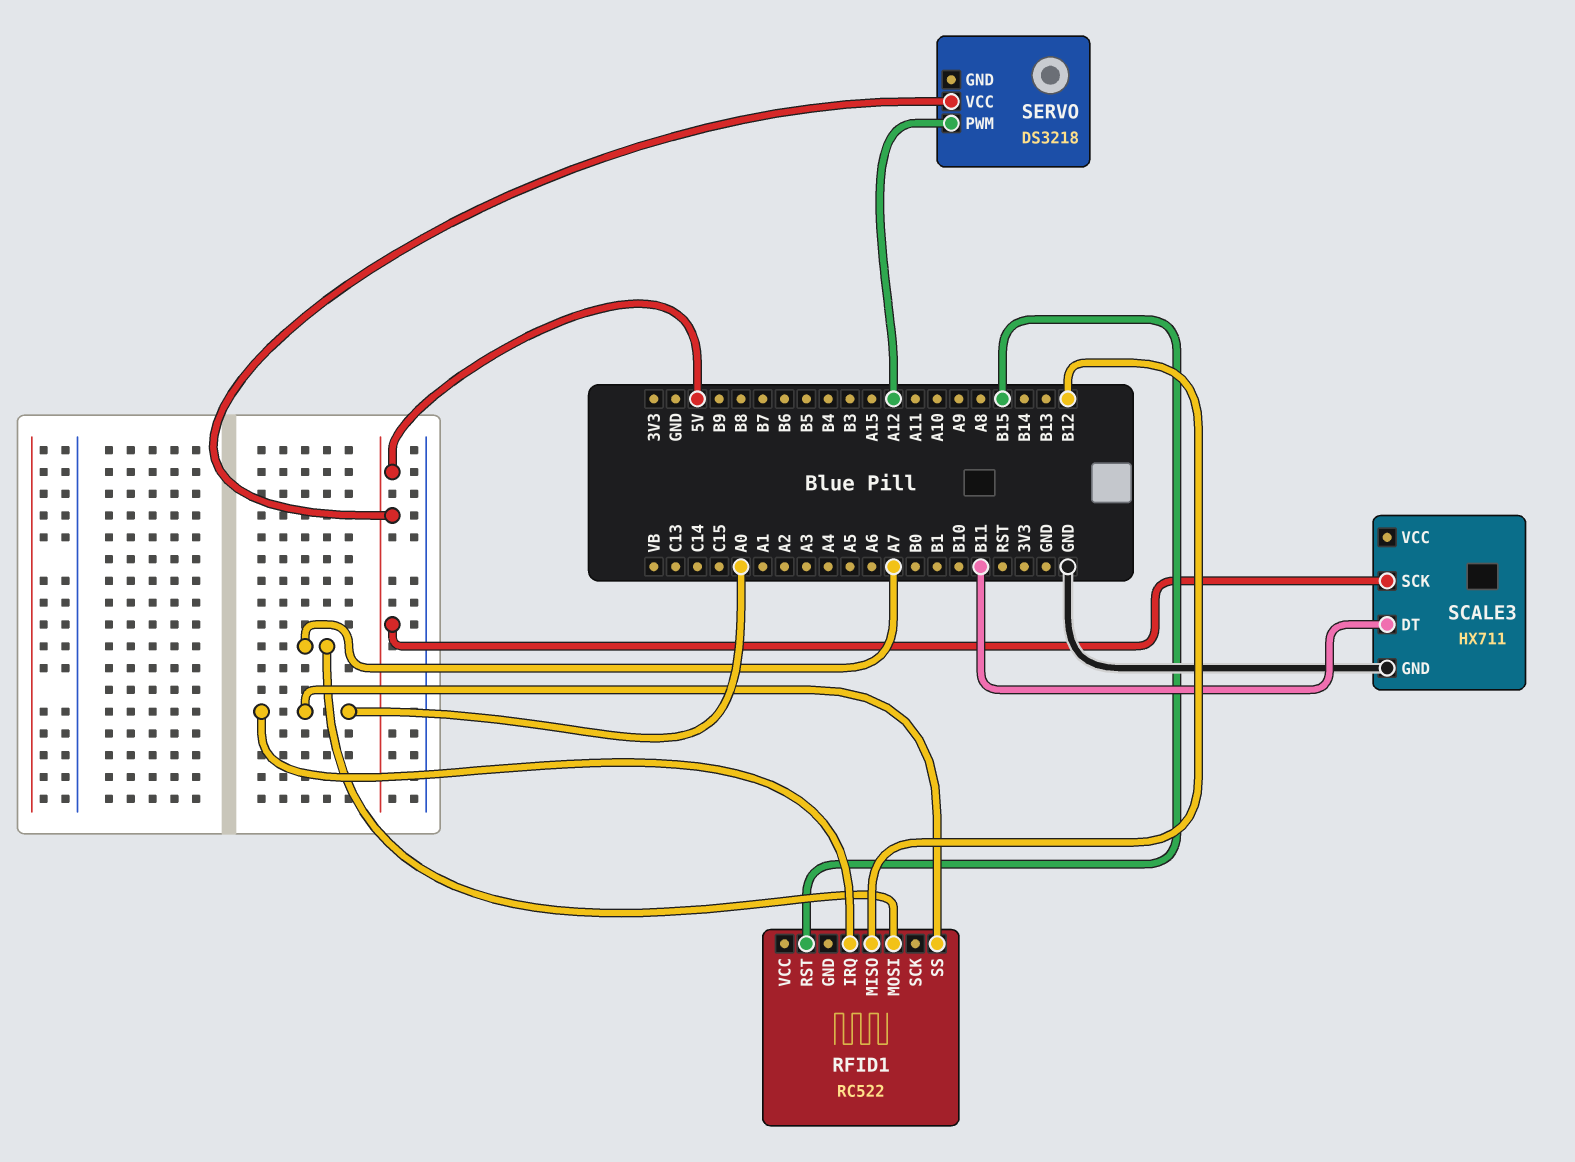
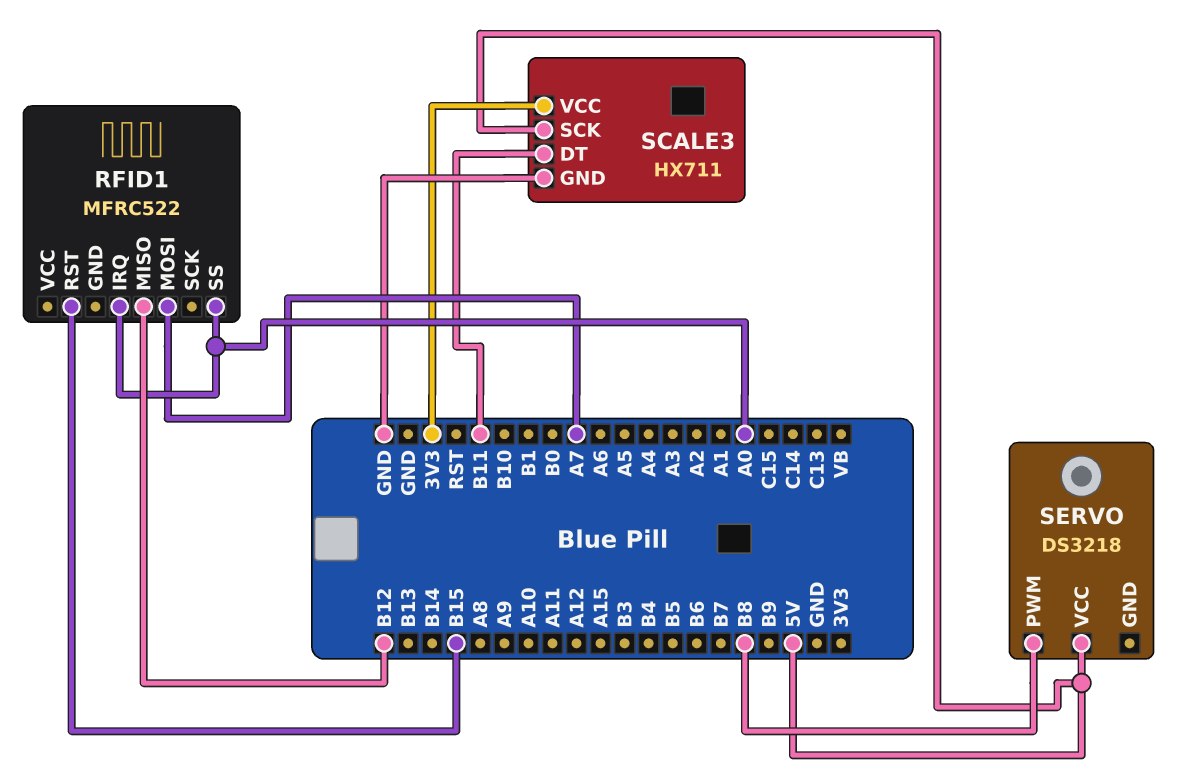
RFID1: RC522 -> MFRC522
SCALE3 pin VCC: none -> 3V3
SERVO pin PWM: A12 -> B8

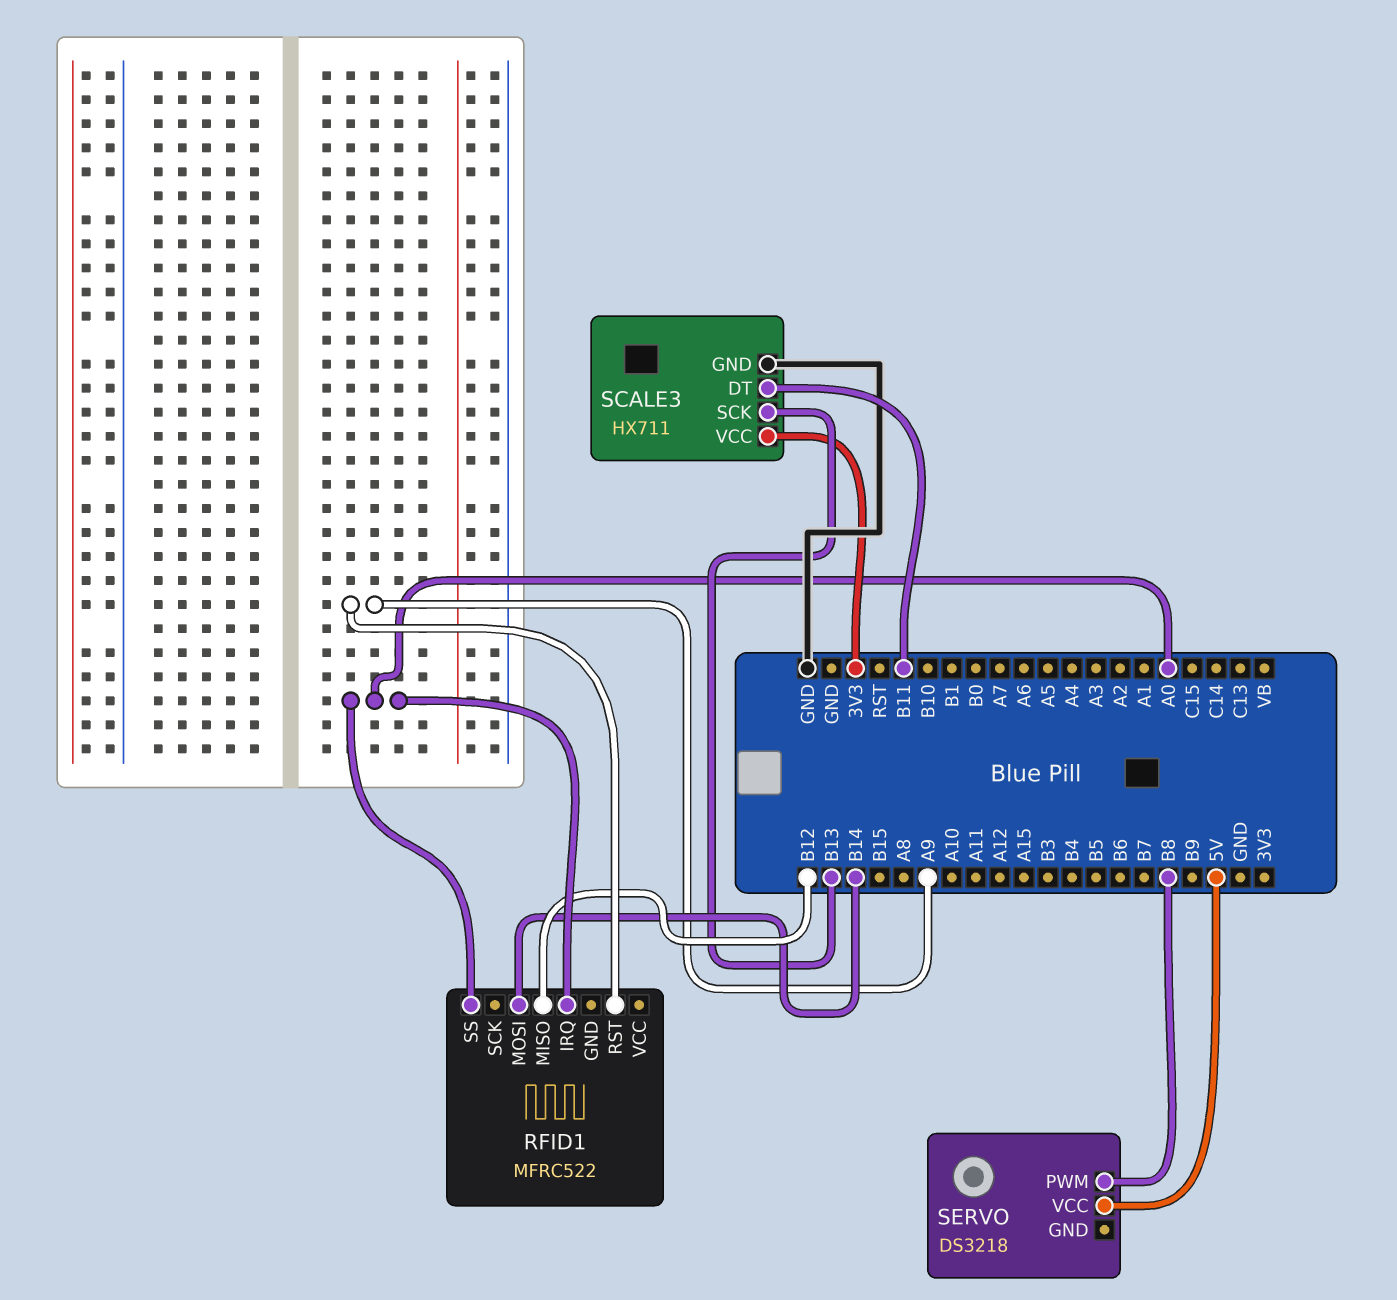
RFID1 pin MOSI: A7 -> B14
RFID1 pin RST: B15 -> A9
SCALE3 pin SCK: 5V -> B13

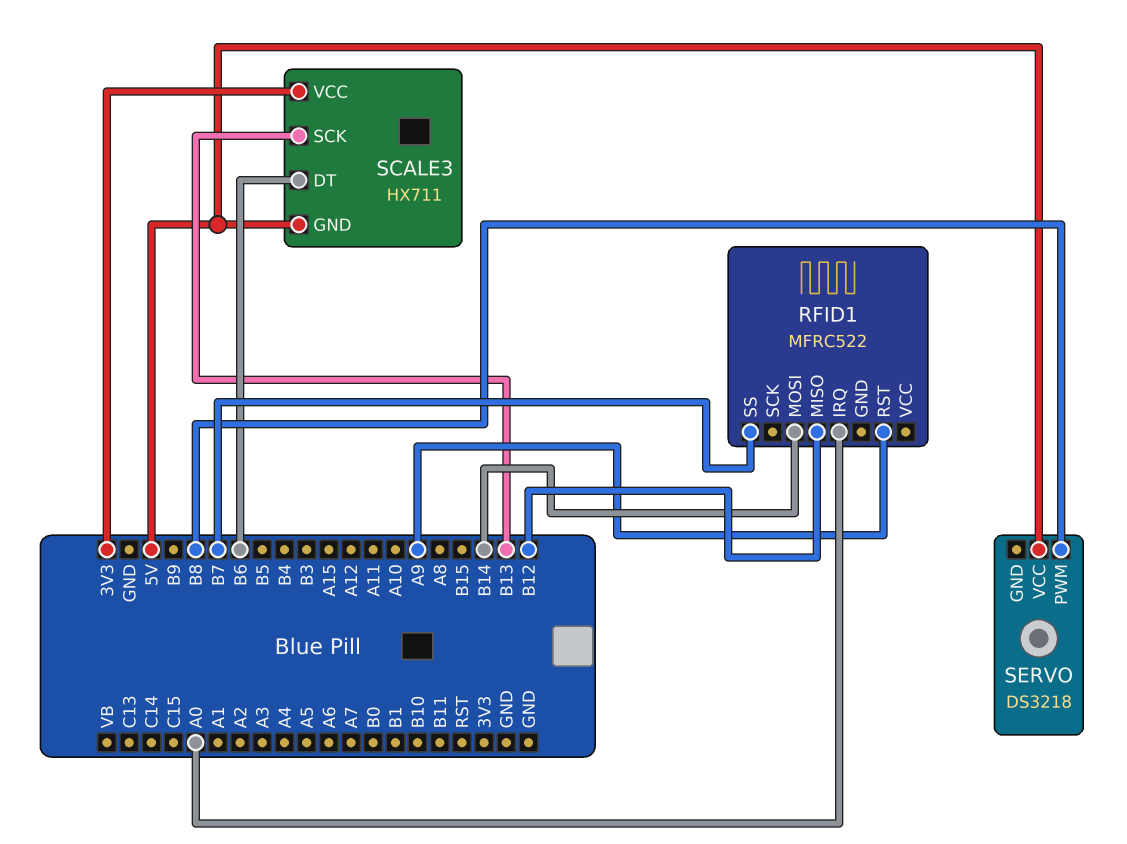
RFID1 pin SS: A0 -> B7
SCALE3 pin DT: B11 -> B6
SCALE3 pin GND: GND -> 5V

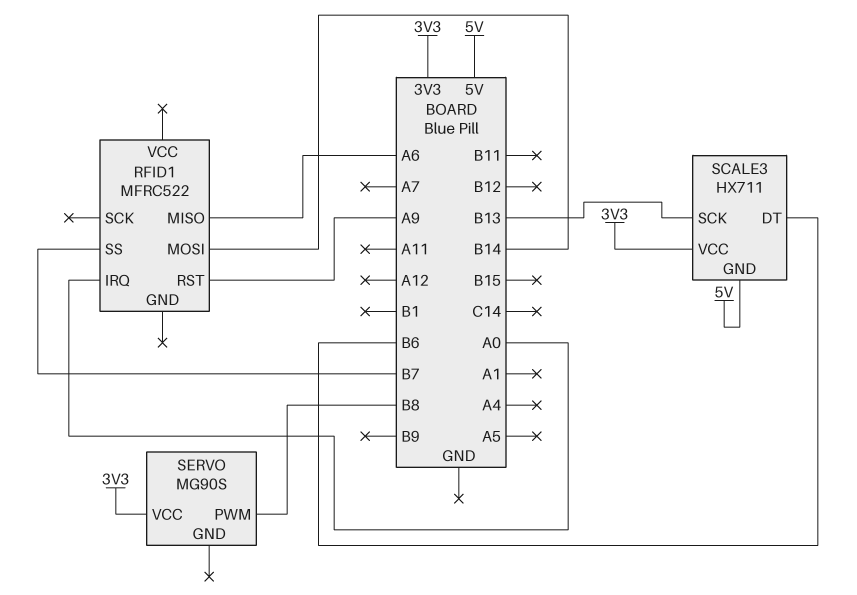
RFID1 pin MISO: B12 -> A6
SERVO: DS3218 -> MG90S
SERVO pin VCC: 5V -> 3V3

